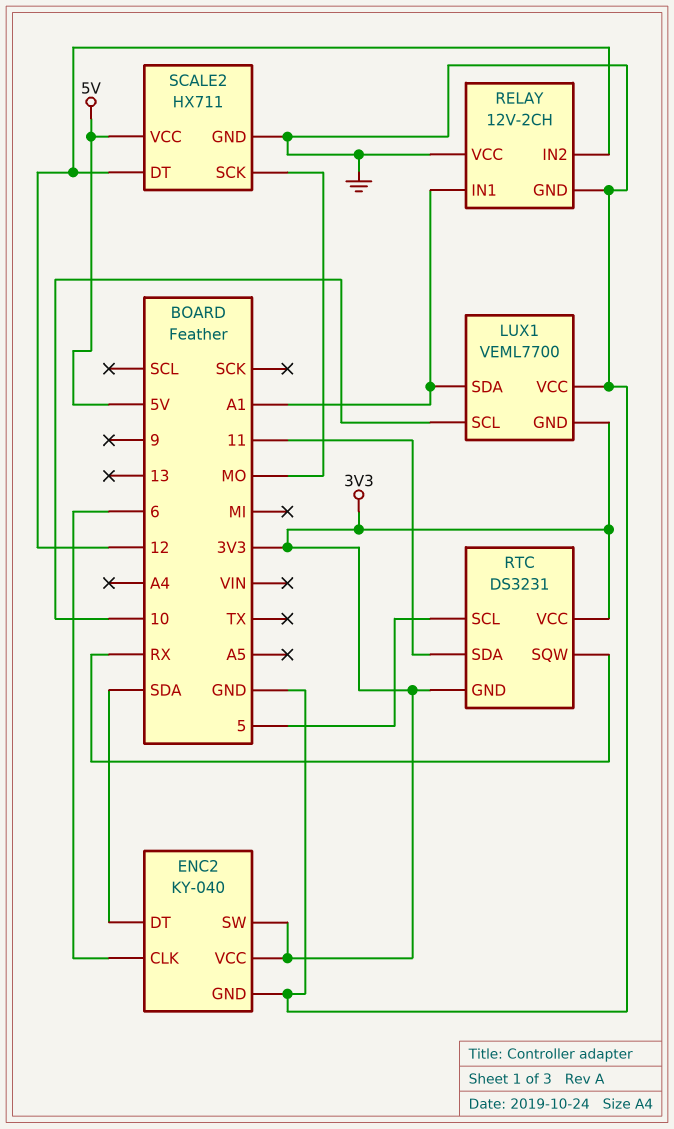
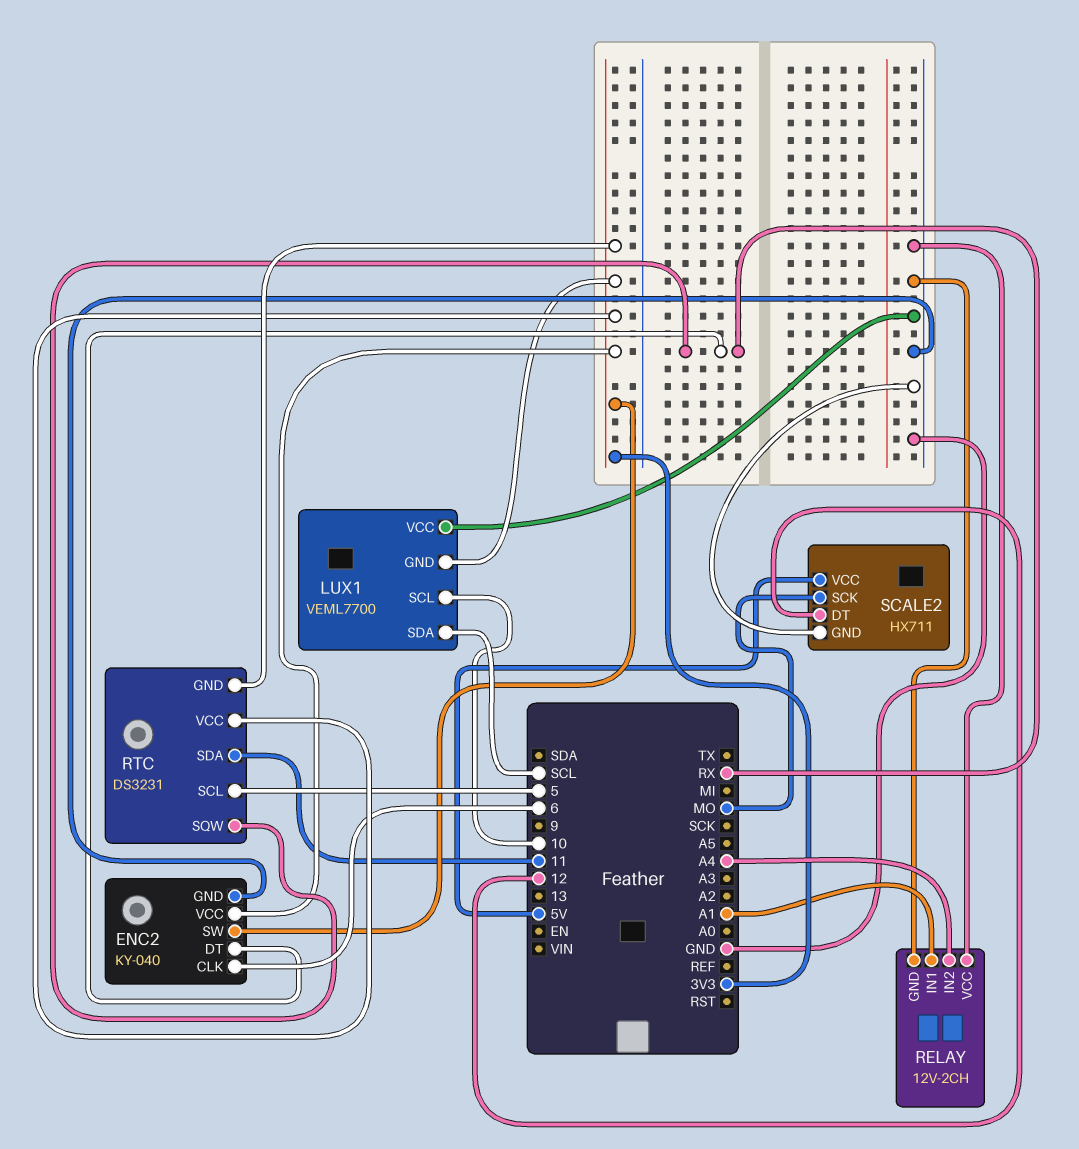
ENC2 pin DT: SDA -> RX
LUX1 pin SDA: A1 -> SCL
RELAY pin IN2: 12 -> A4

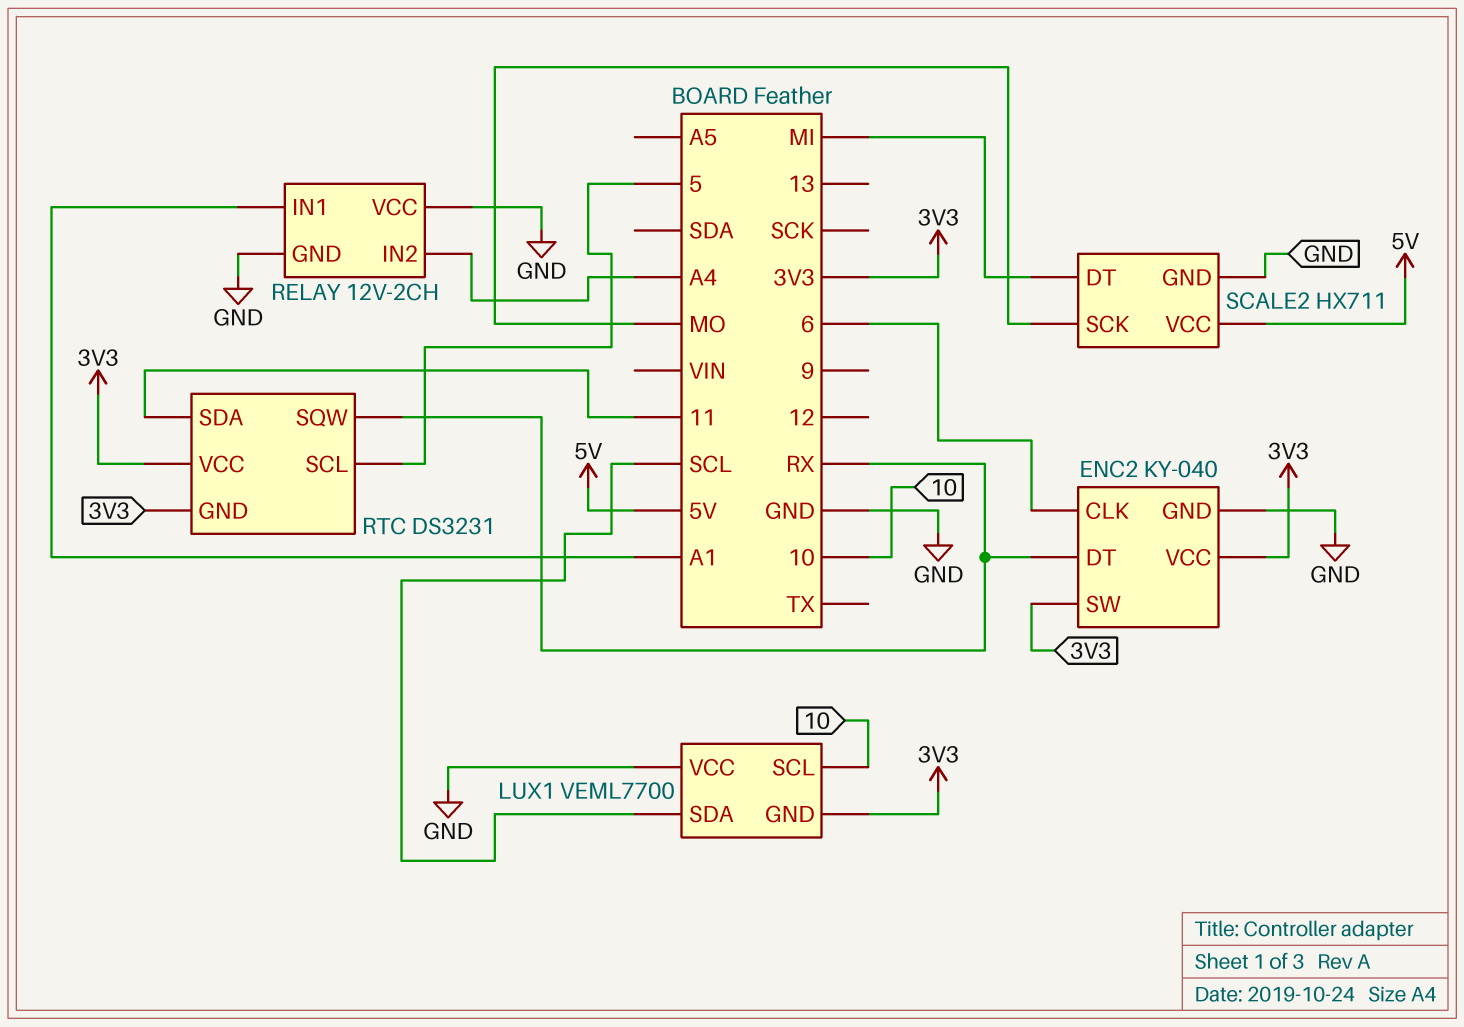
SCALE2 pin DT: 12 -> MI

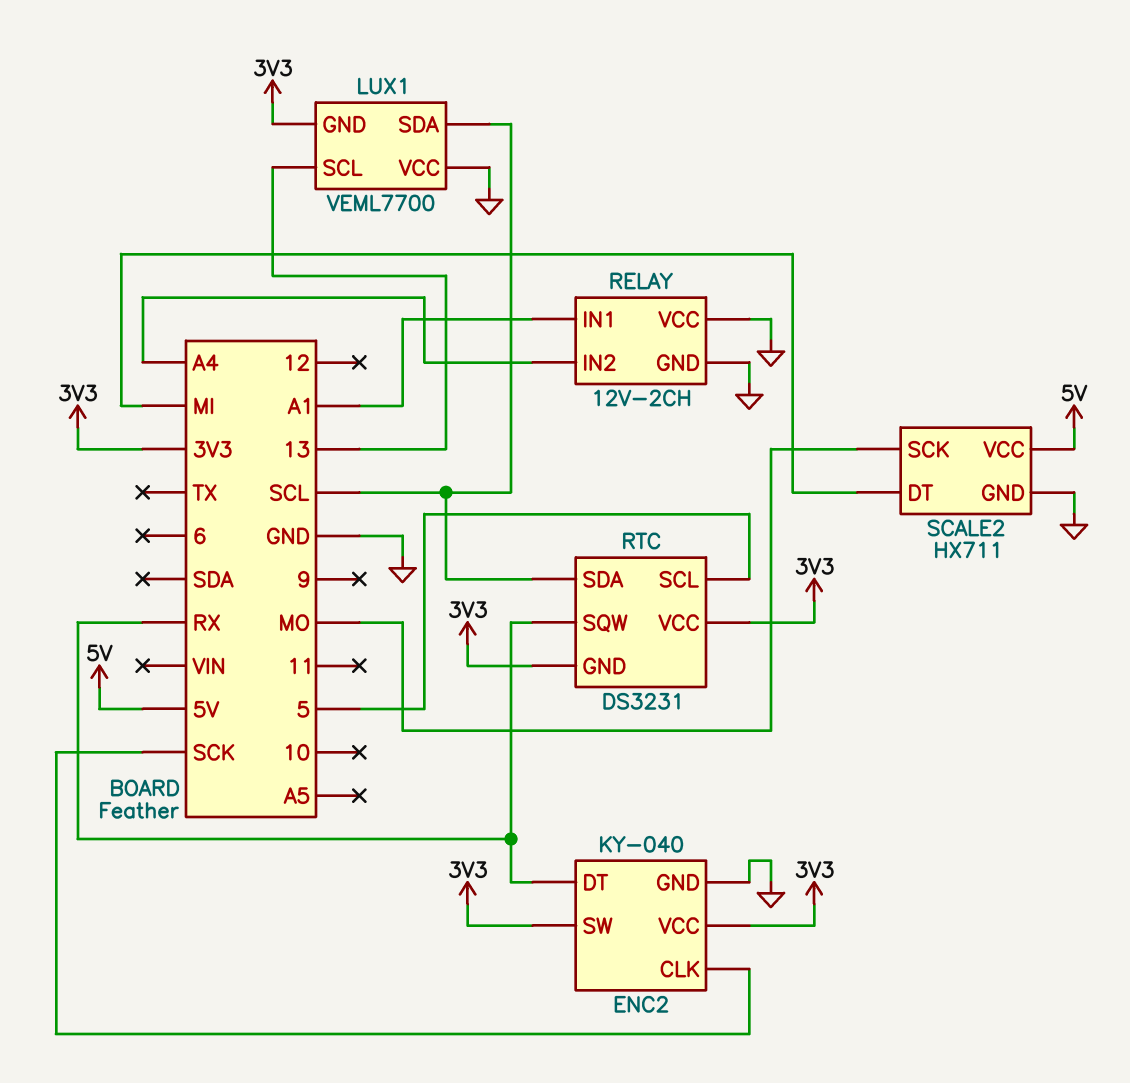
ENC2 pin CLK: 6 -> SCK
LUX1 pin SCL: 10 -> 13
RTC pin SDA: 11 -> SCL

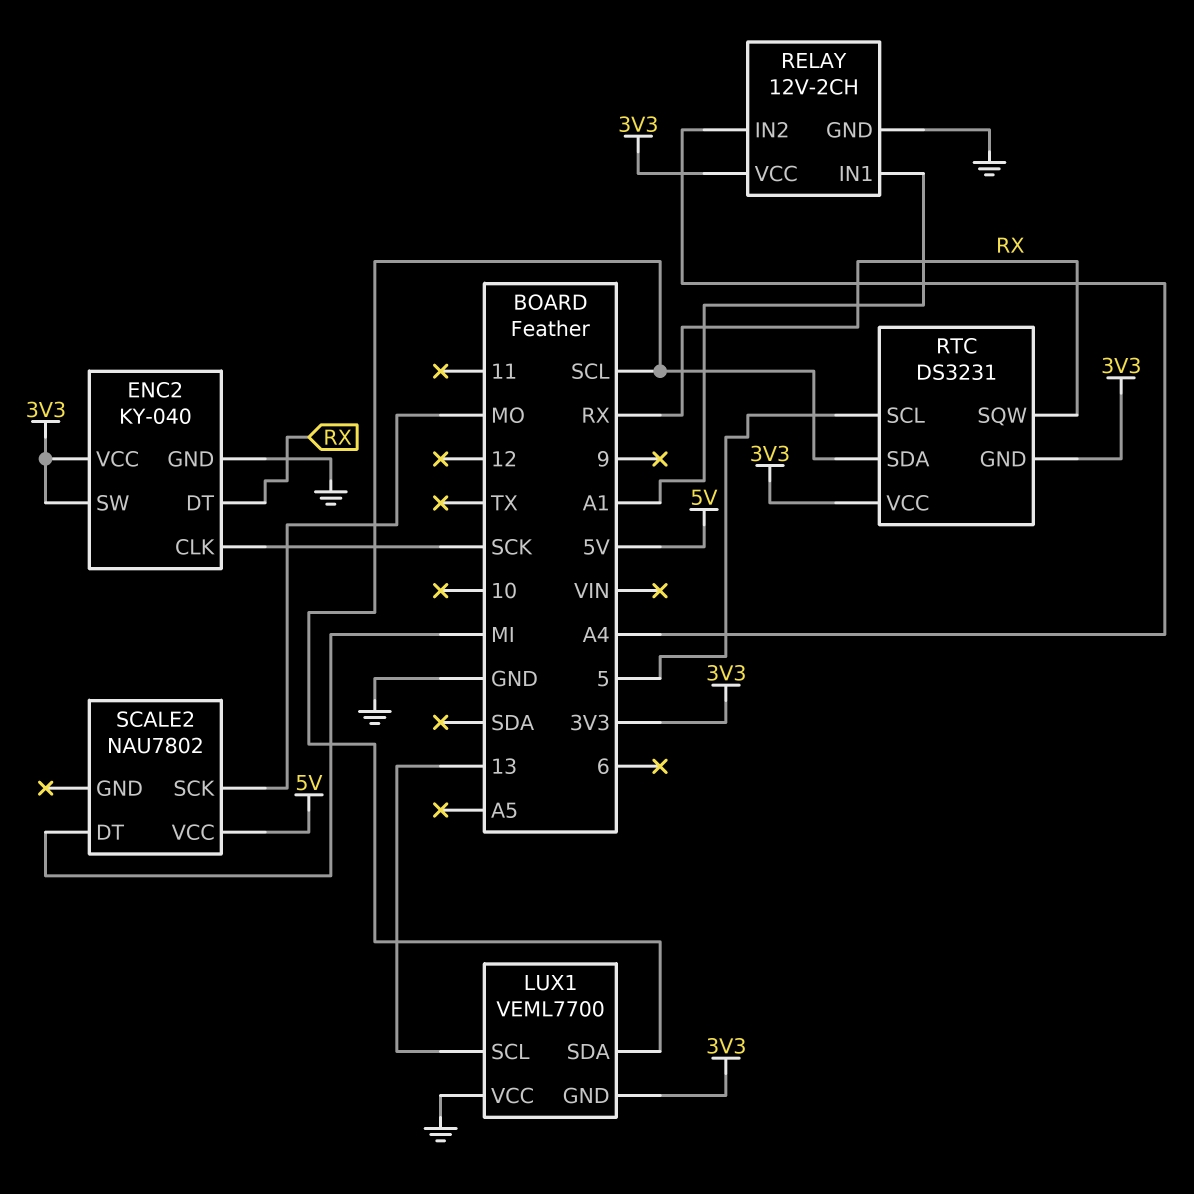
RELAY pin VCC: GND -> 3V3
SCALE2: HX711 -> NAU7802
SCALE2 pin GND: GND -> none

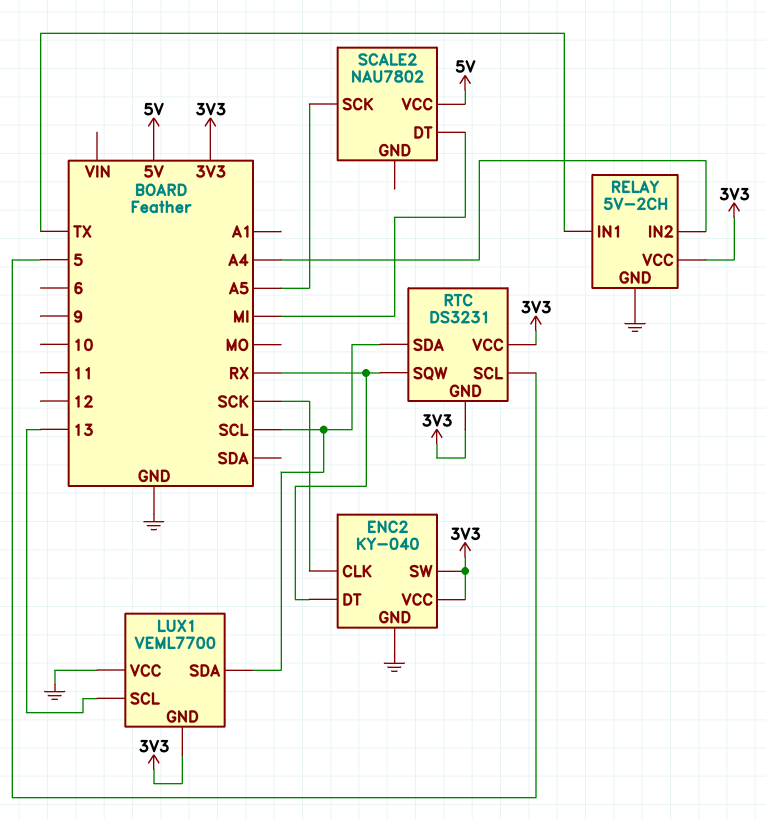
RELAY: 12V-2CH -> 5V-2CH
RELAY pin IN1: A1 -> TX
SCALE2 pin SCK: MO -> A5

